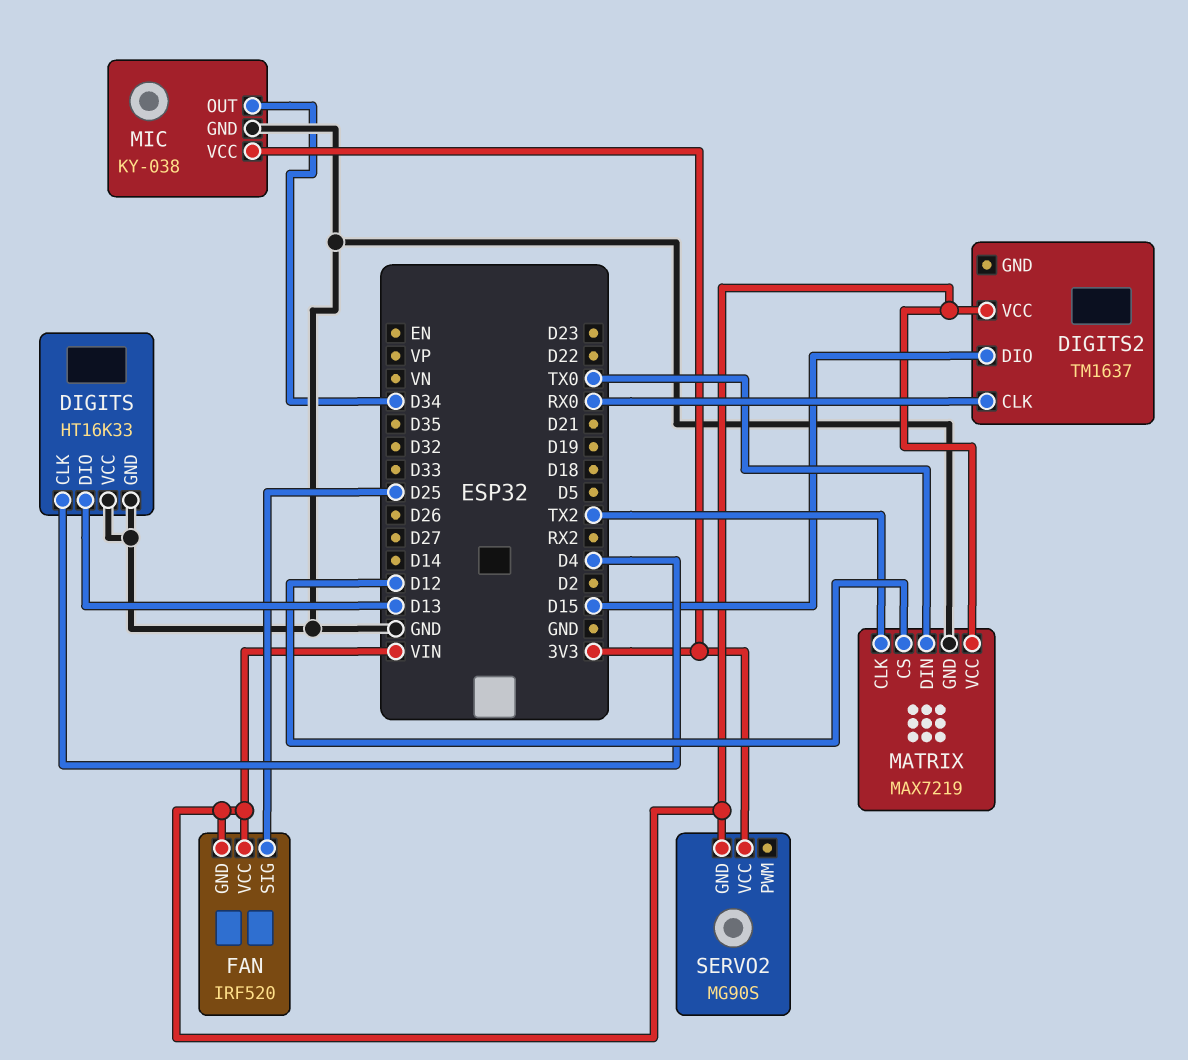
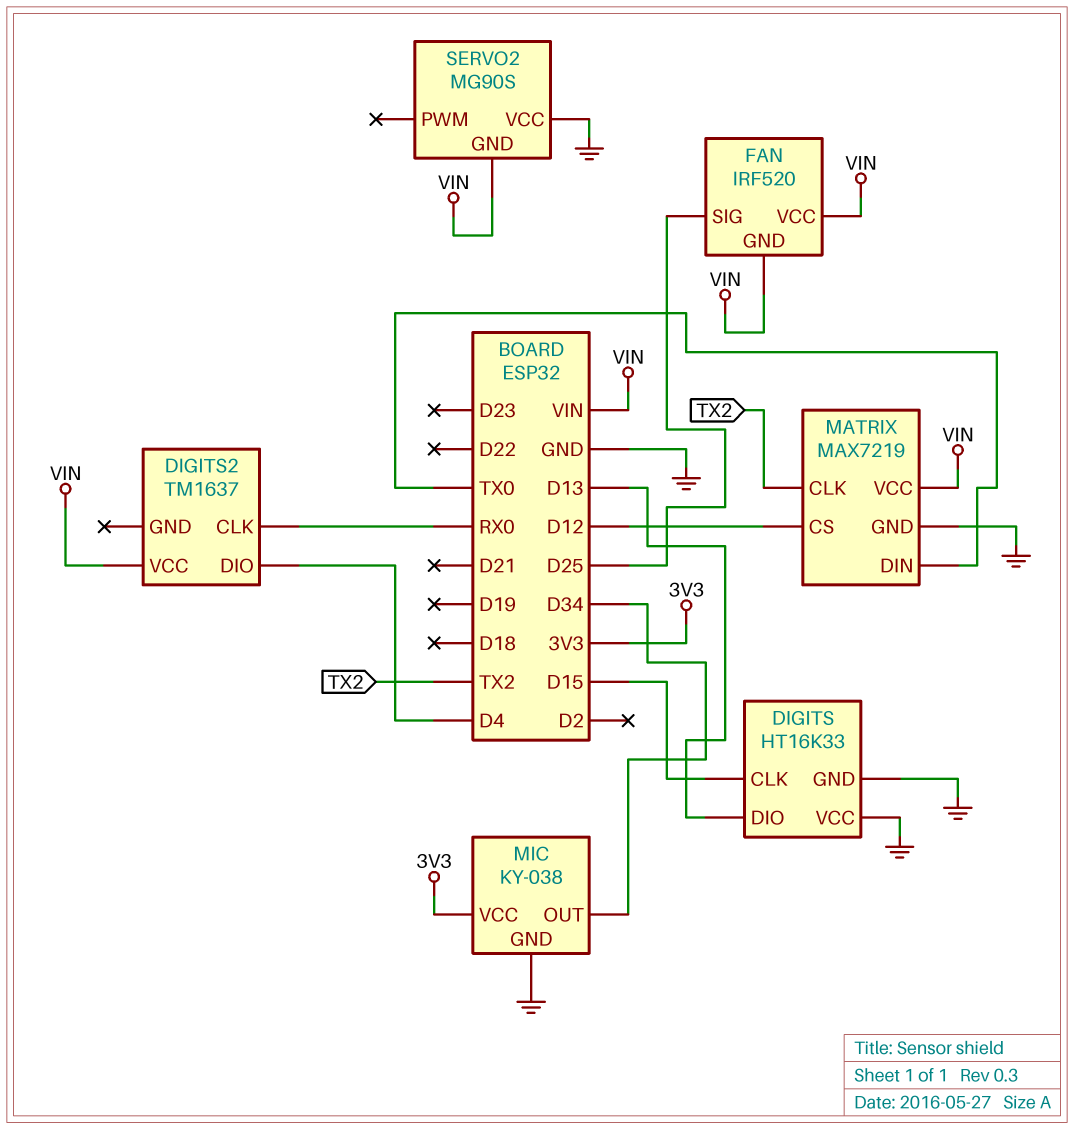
DIGITS pin CLK: D4 -> D15
DIGITS2 pin DIO: D15 -> D4
SERVO2 pin VCC: 3V3 -> GND

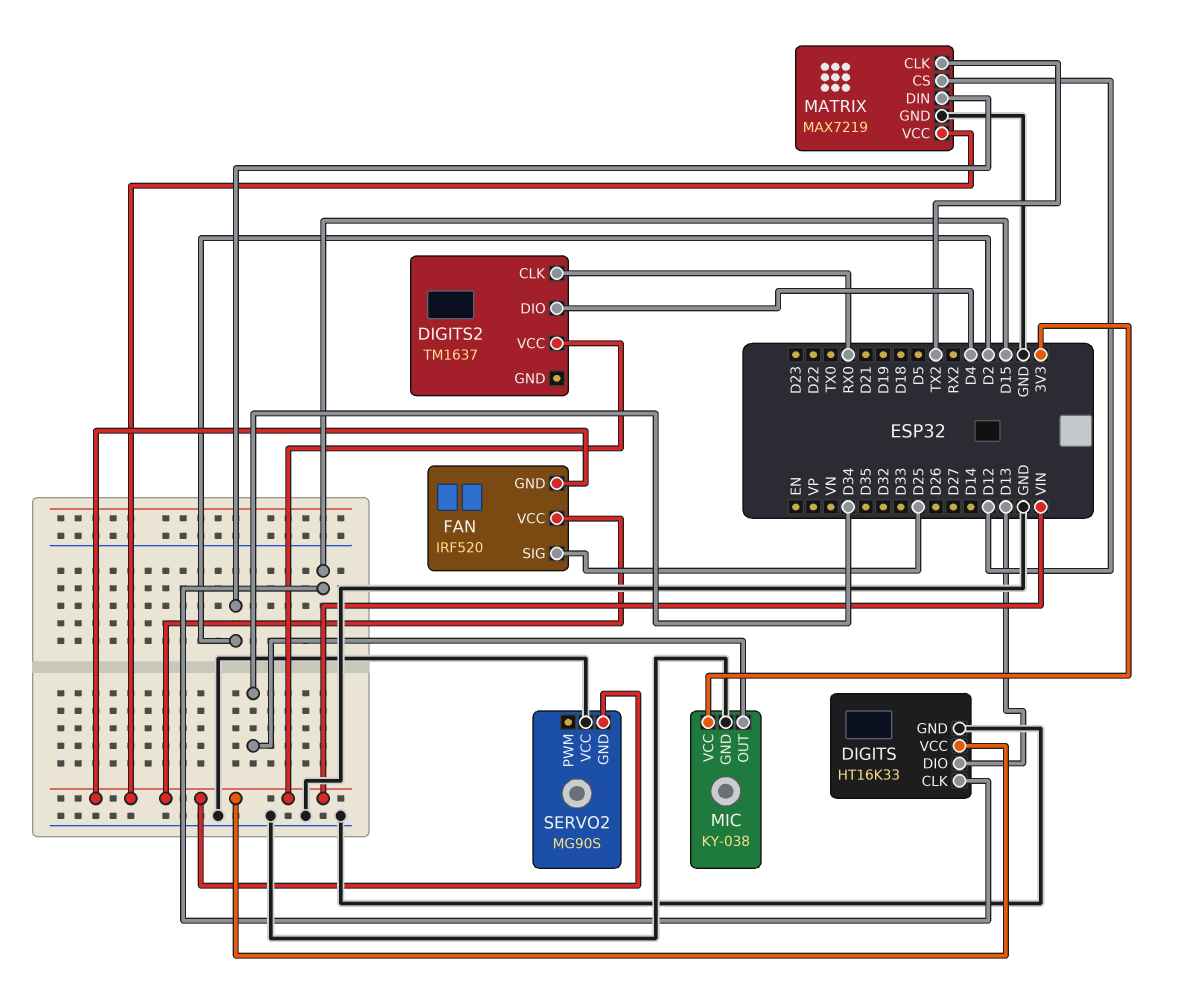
DIGITS pin VCC: GND -> VIN
MATRIX pin DIN: TX0 -> D2

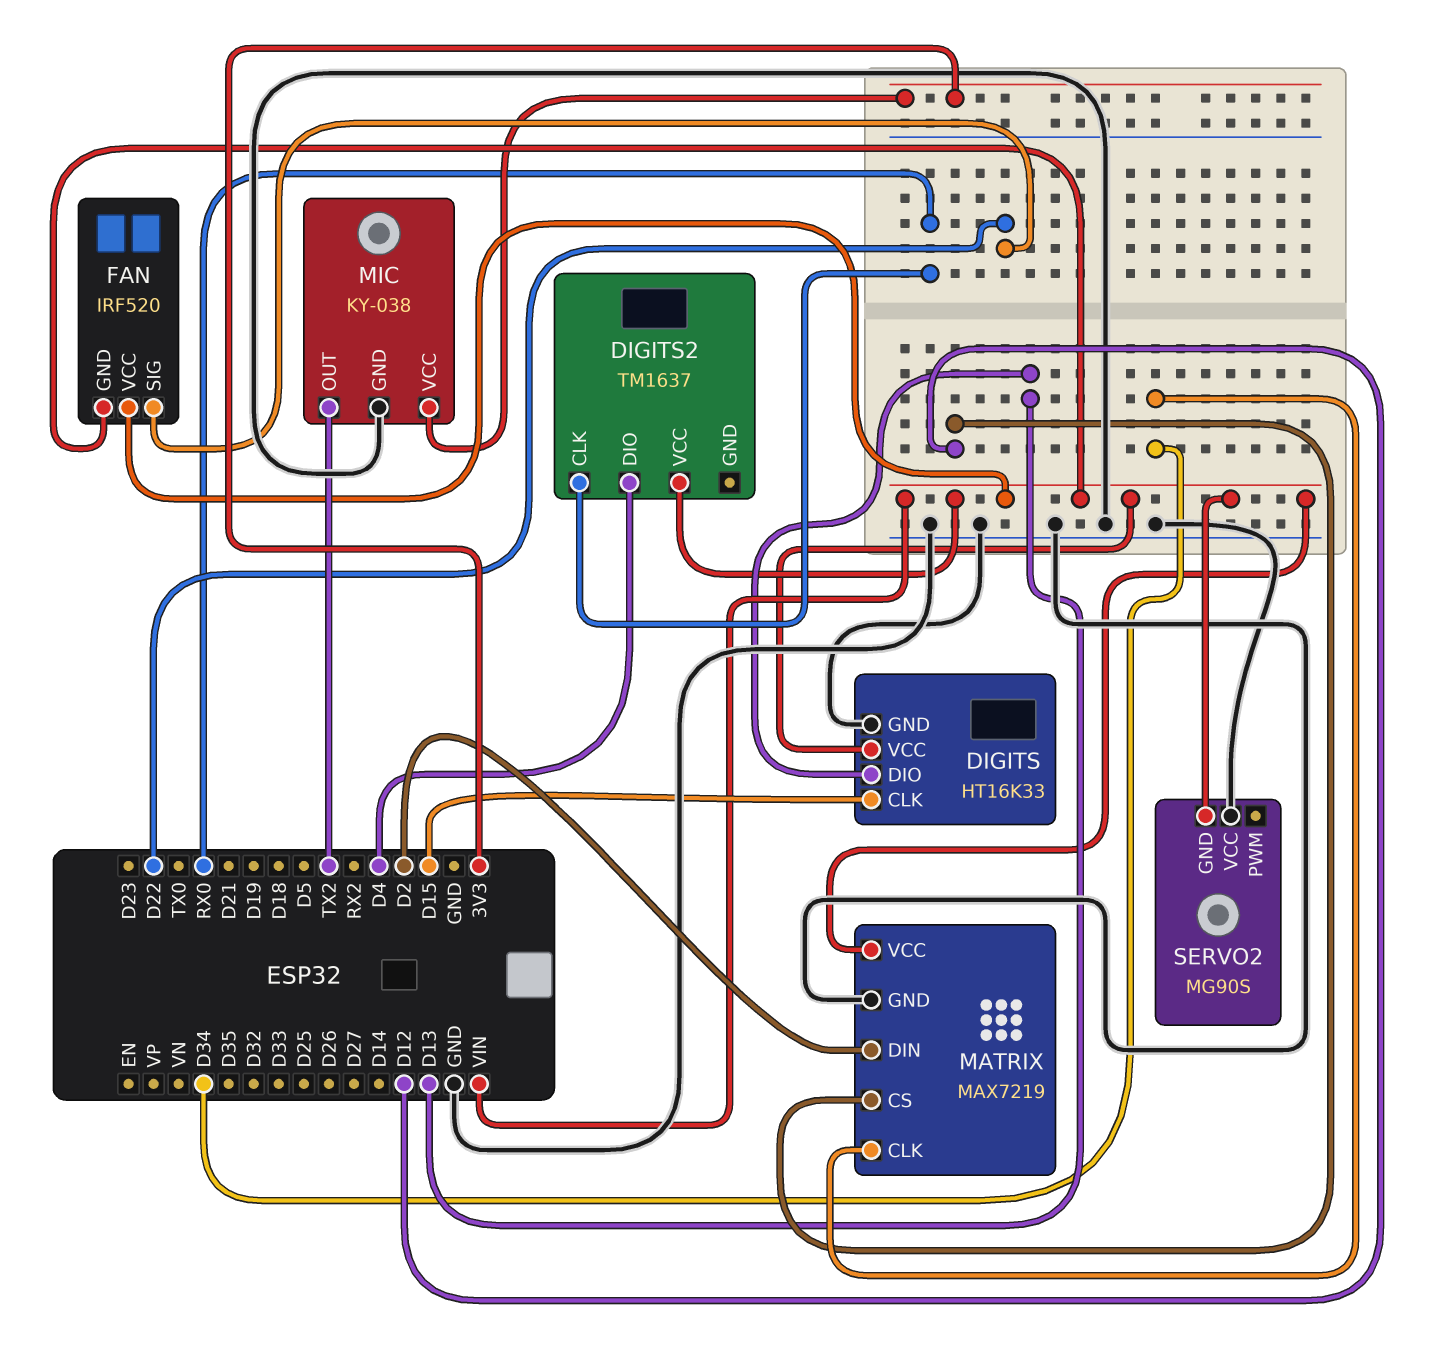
FAN pin SIG: D25 -> D22
MATRIX pin CLK: TX2 -> D34
MIC pin OUT: D34 -> TX2

